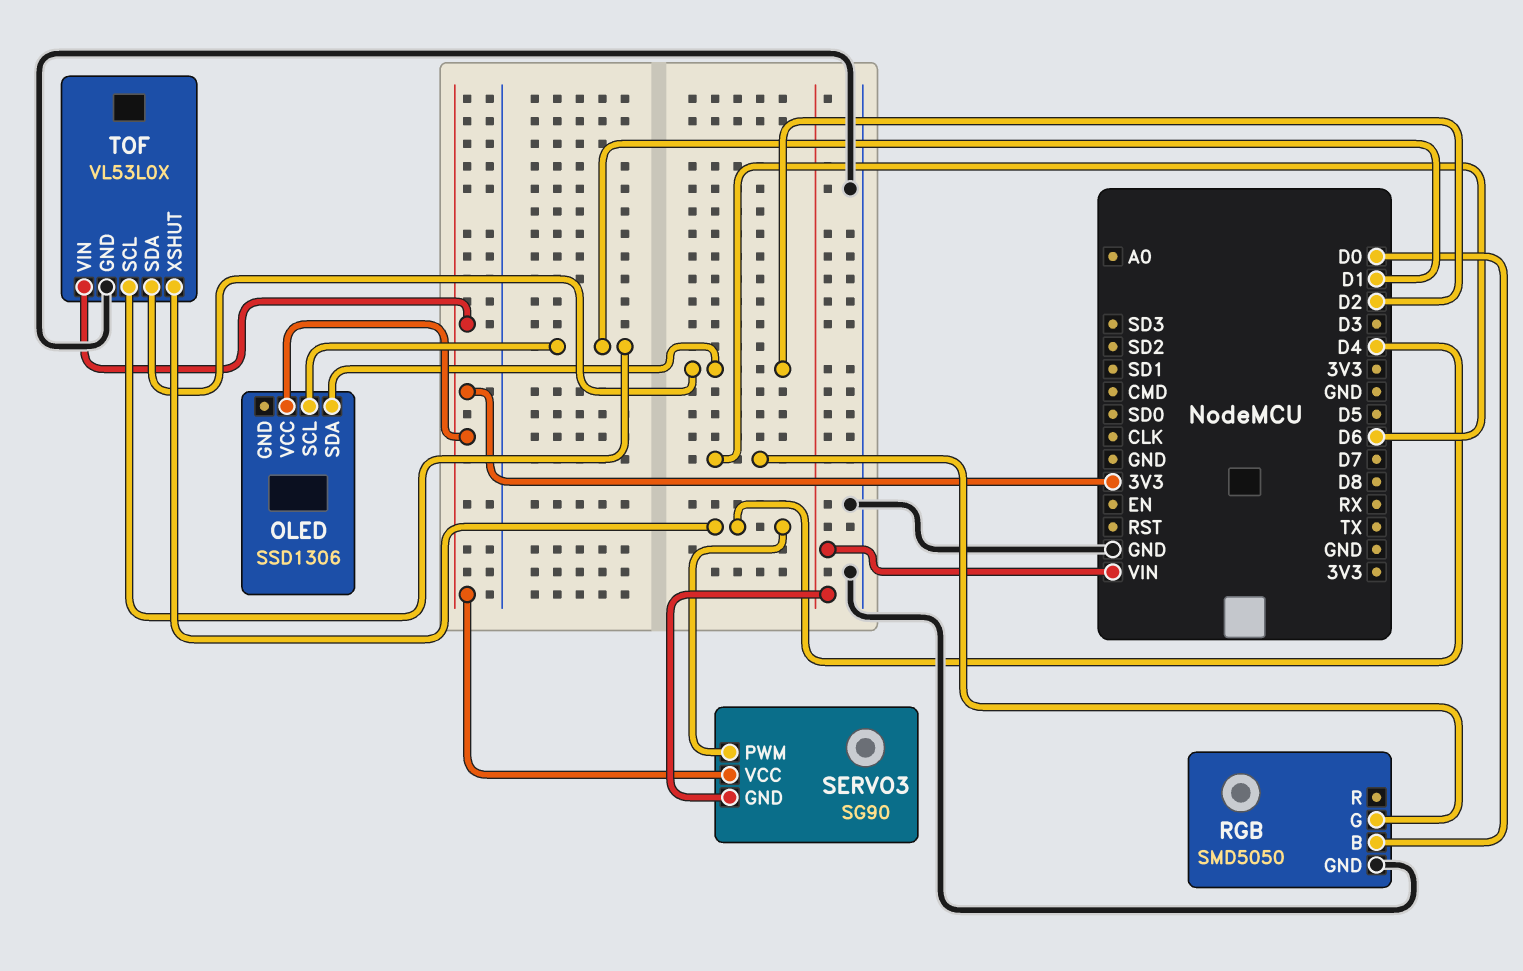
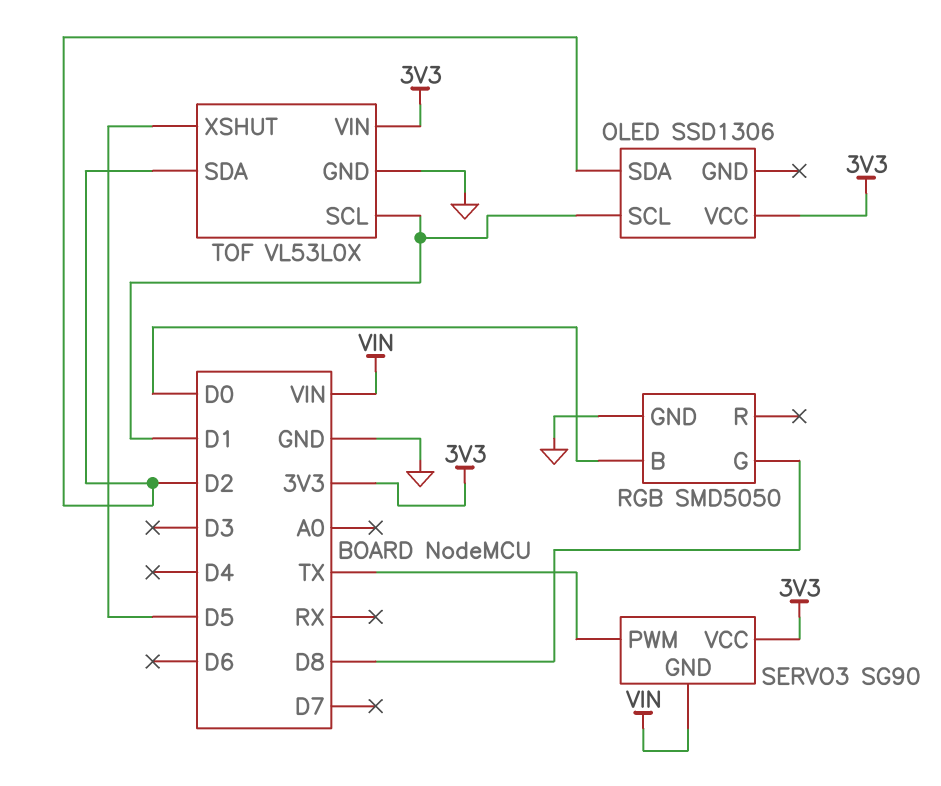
RGB pin G: D6 -> D8
SERVO3 pin PWM: D4 -> TX
TOF pin XSHUT: D4 -> D5

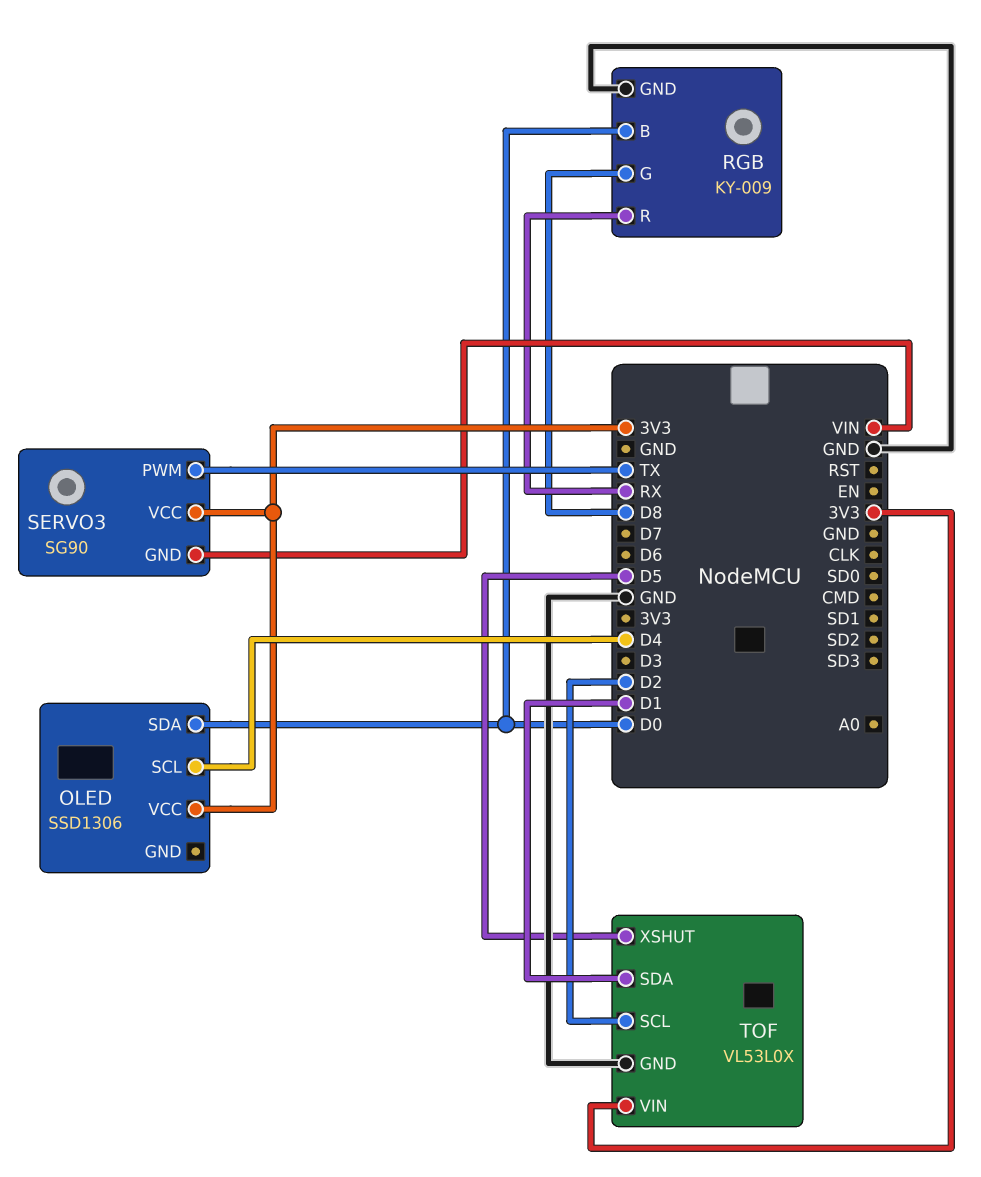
OLED pin SCL: D1 -> D4
OLED pin SDA: D2 -> D0
RGB: SMD5050 -> KY-009
RGB pin R: none -> RX
TOF pin SCL: D1 -> D2
TOF pin SDA: D2 -> D1

